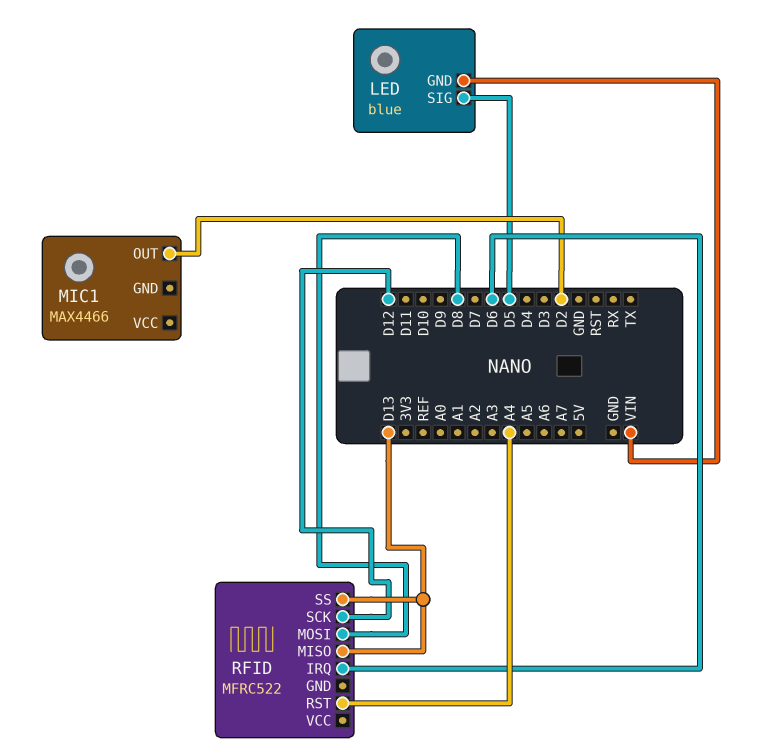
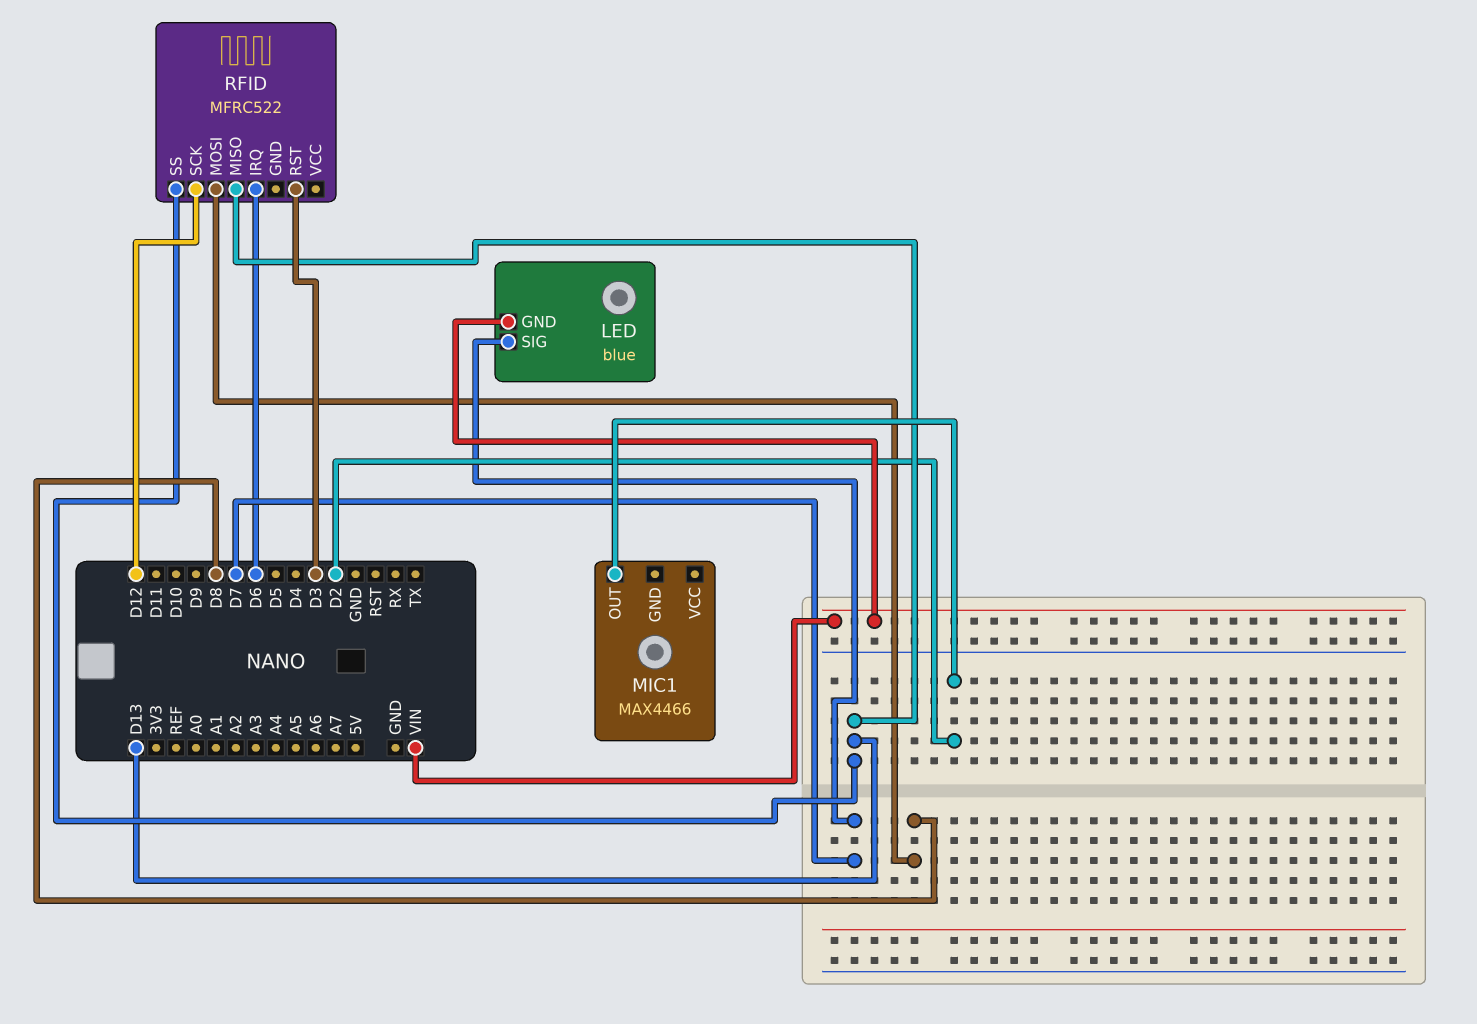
LED pin SIG: D5 -> D7
RFID pin RST: A4 -> D3

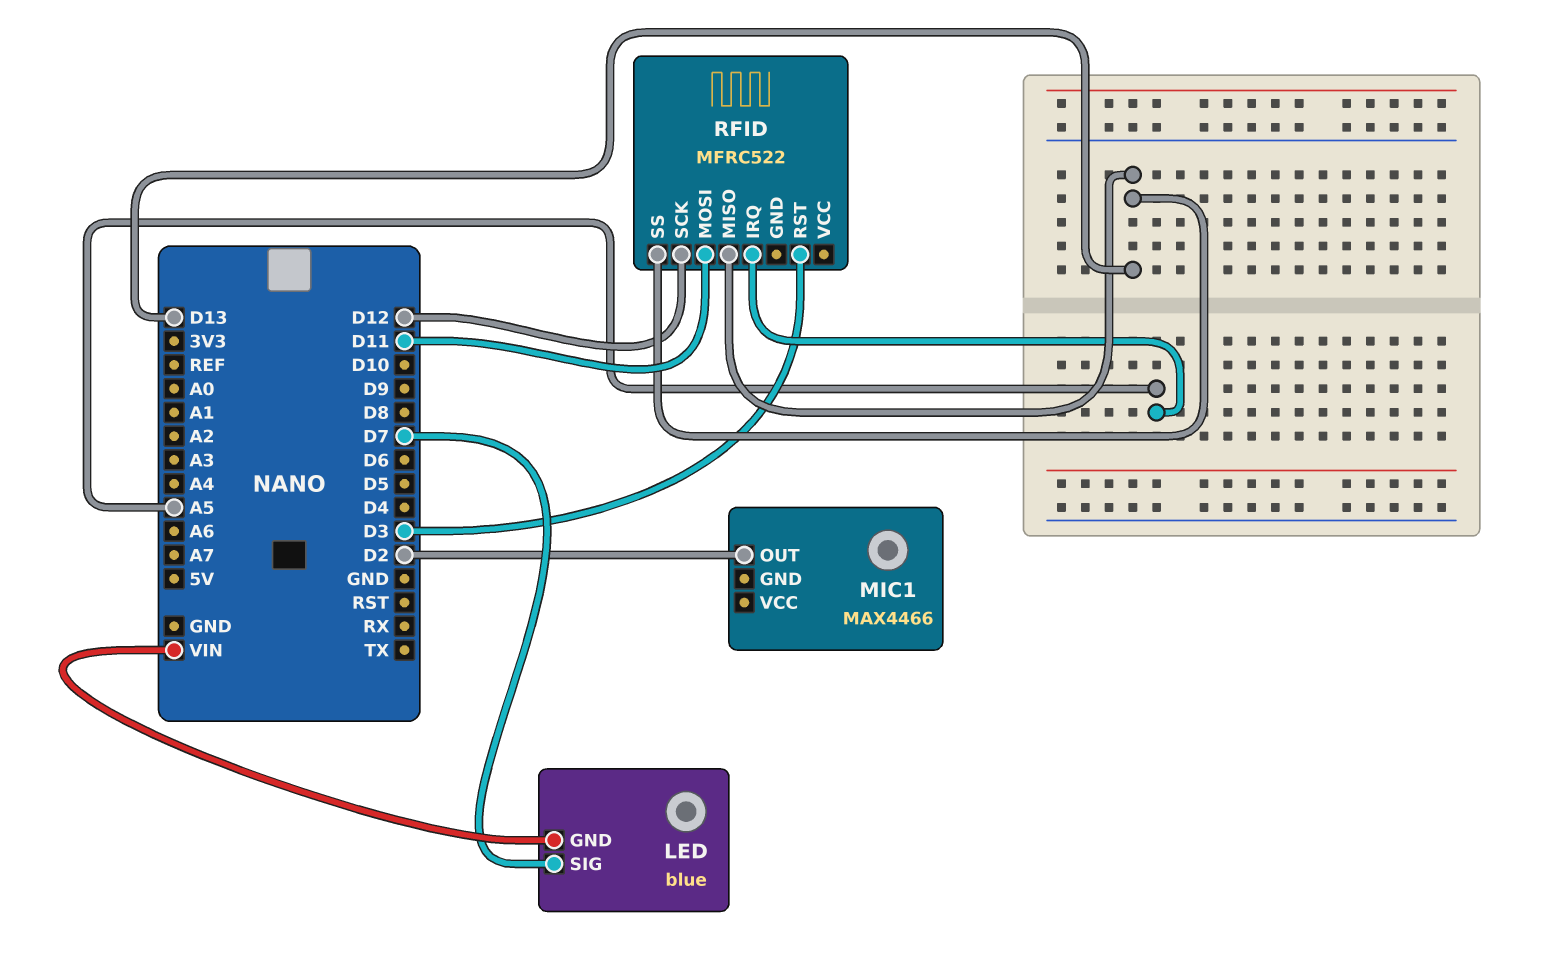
RFID pin IRQ: D6 -> A5
RFID pin MOSI: D8 -> D11

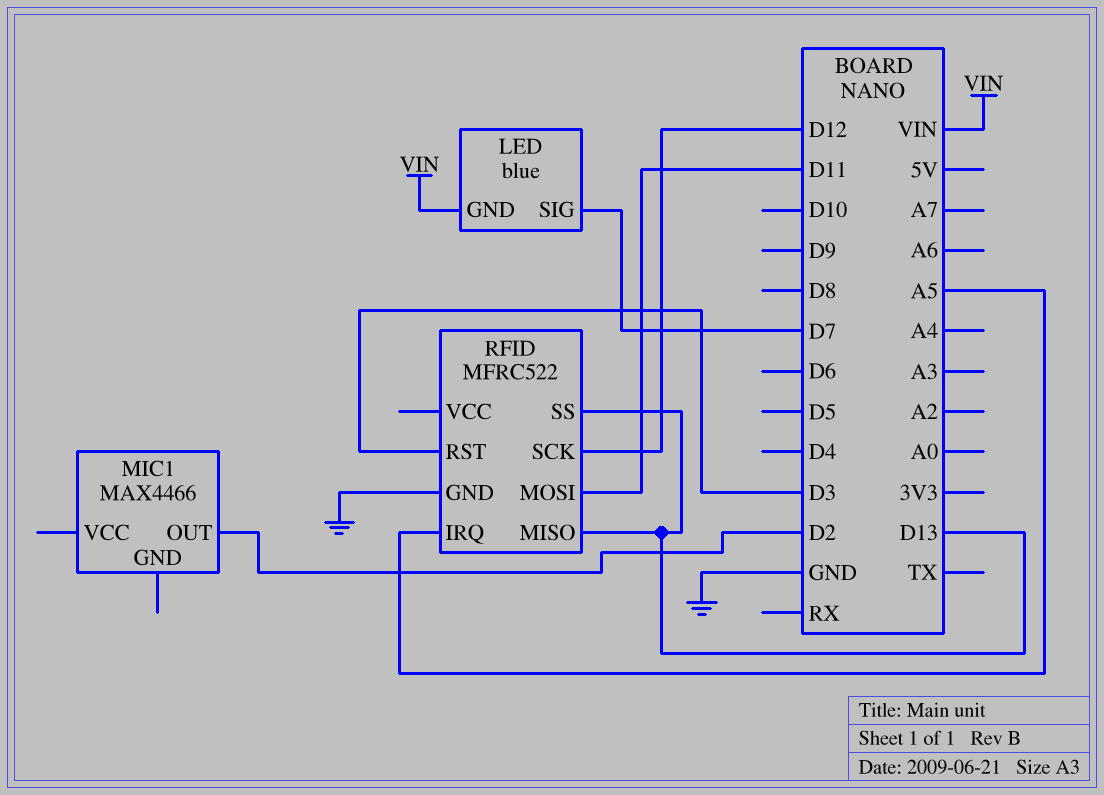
RFID pin GND: none -> GND

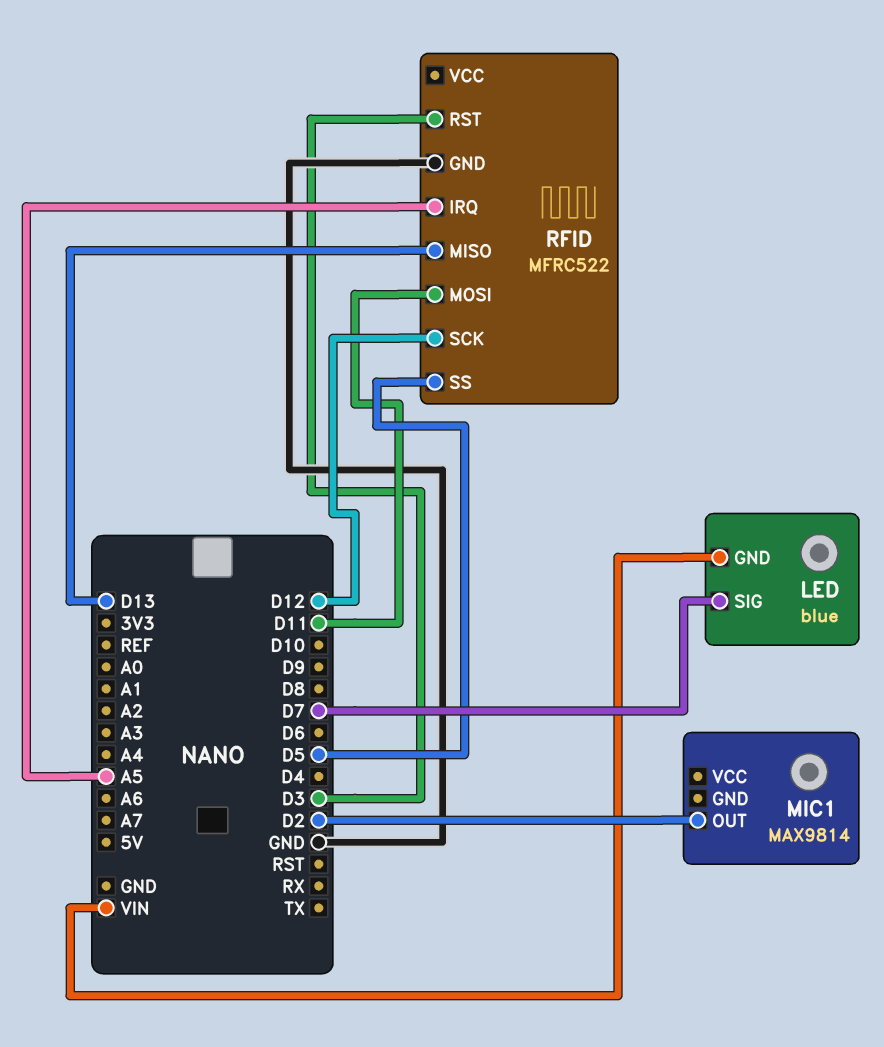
MIC1: MAX4466 -> MAX9814
RFID pin SS: D13 -> D5

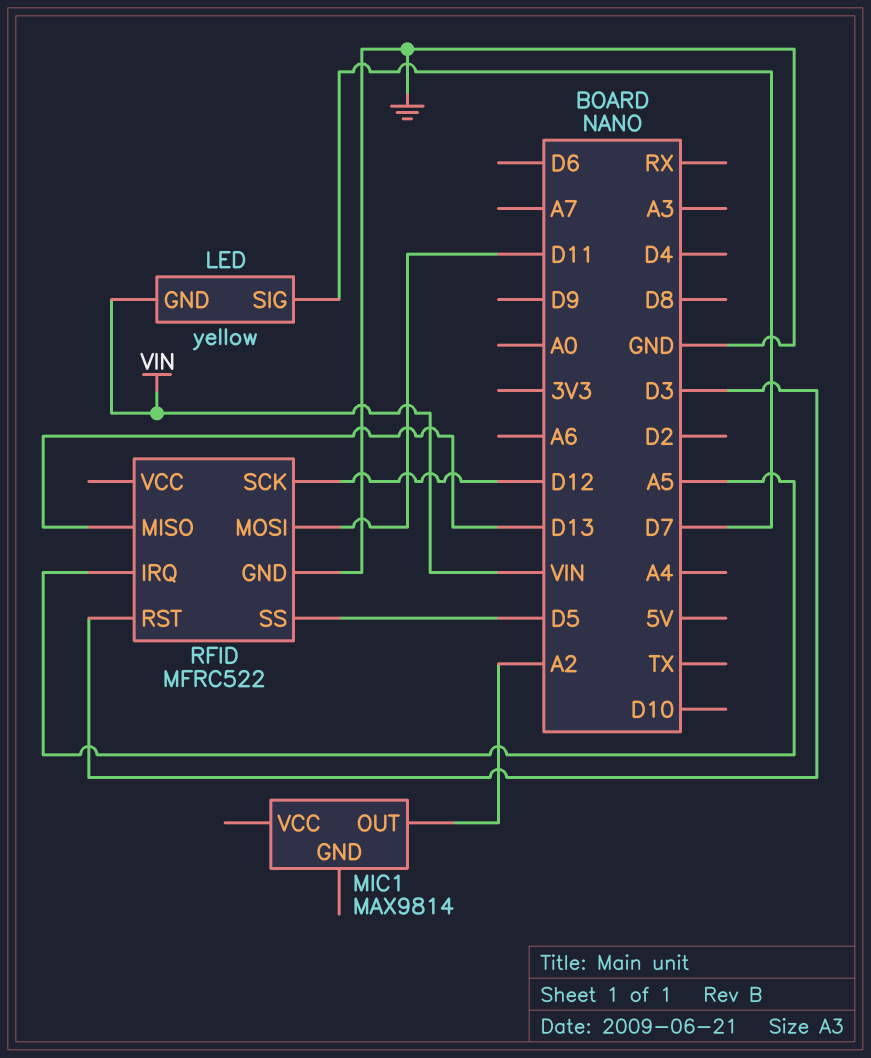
LED: blue -> yellow
MIC1 pin OUT: D2 -> A2

